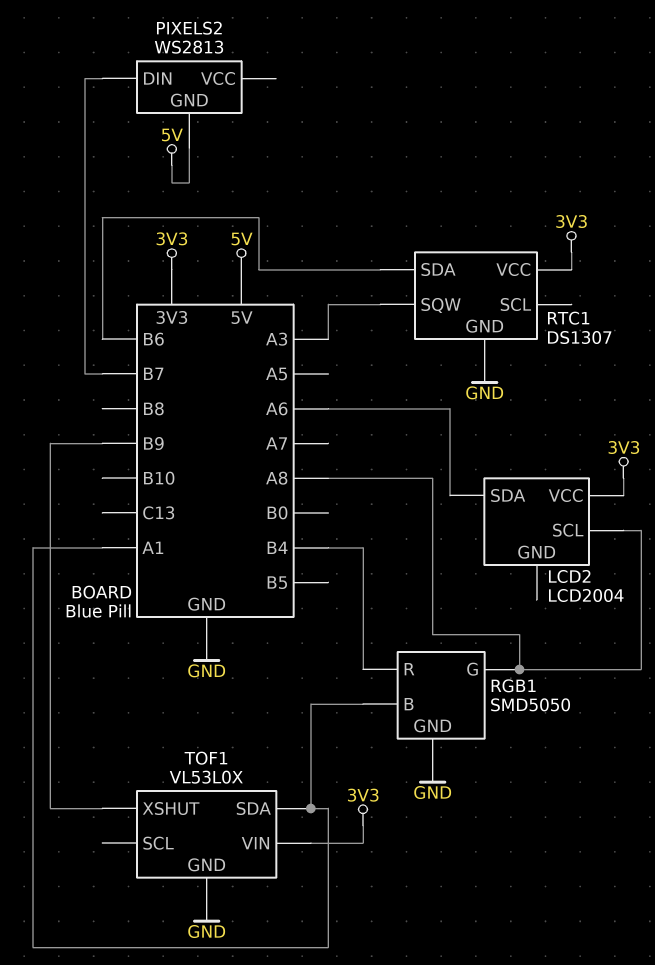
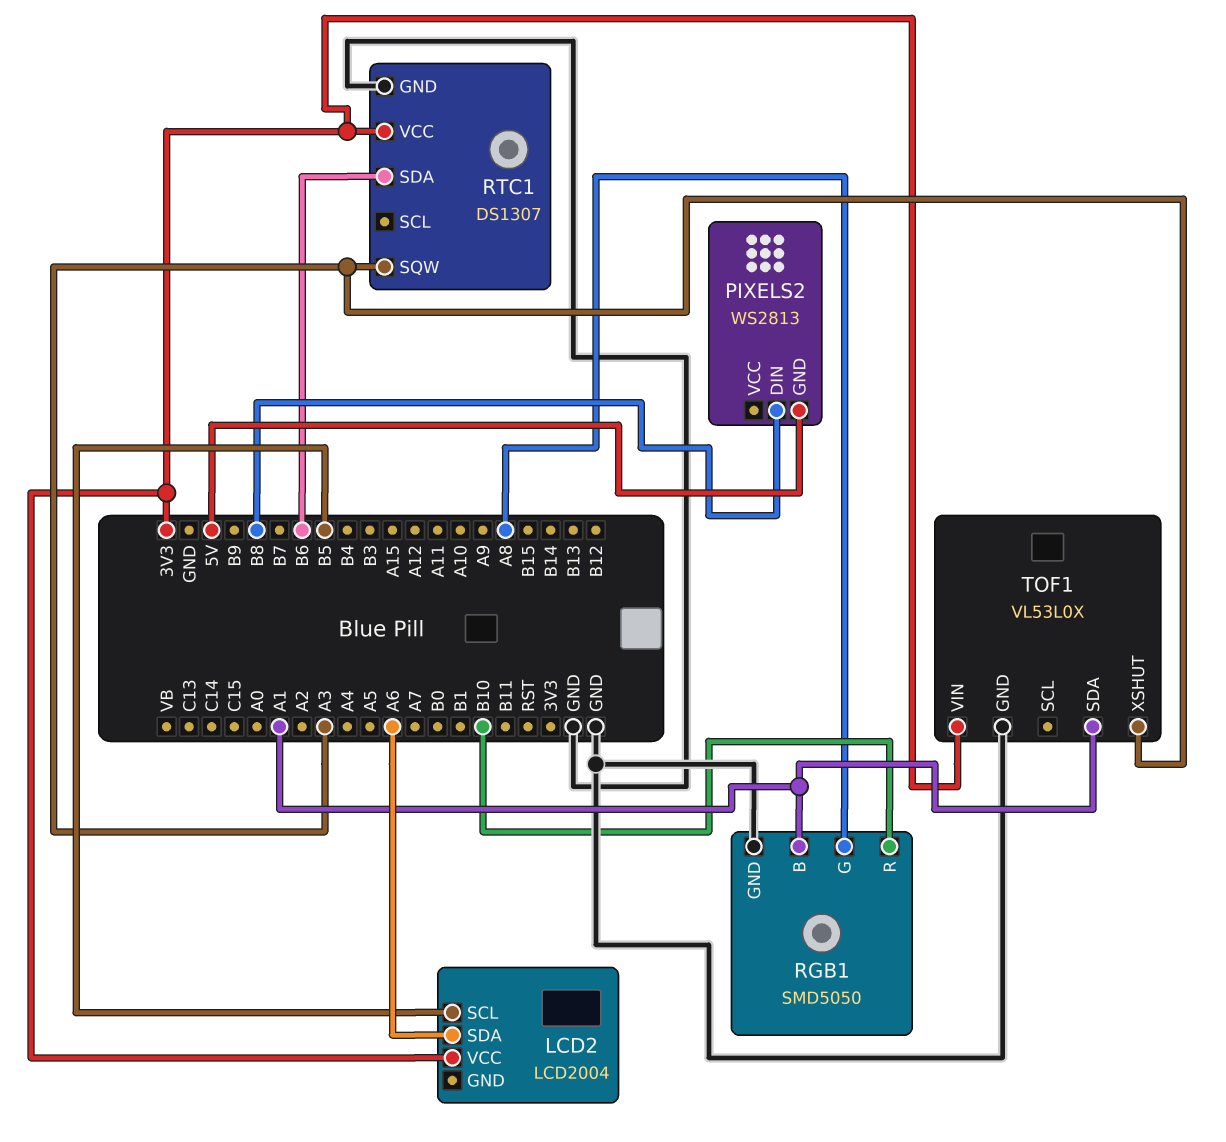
LCD2 pin SCL: A8 -> B5
PIXELS2 pin DIN: B7 -> B8
RGB1 pin R: B4 -> B10
TOF1 pin XSHUT: B9 -> A3

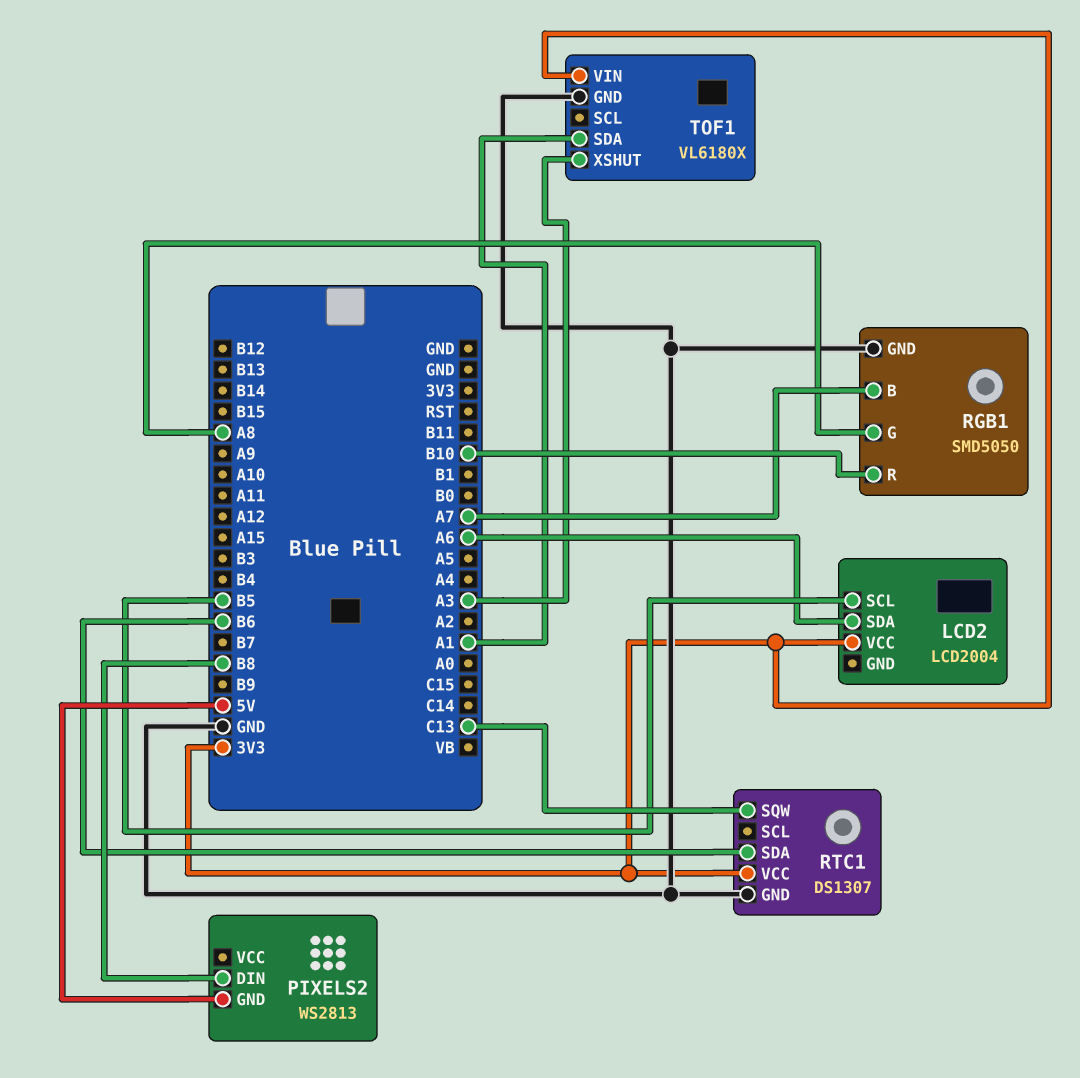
RGB1 pin B: A1 -> A7
RTC1 pin SQW: A3 -> C13
TOF1: VL53L0X -> VL6180X

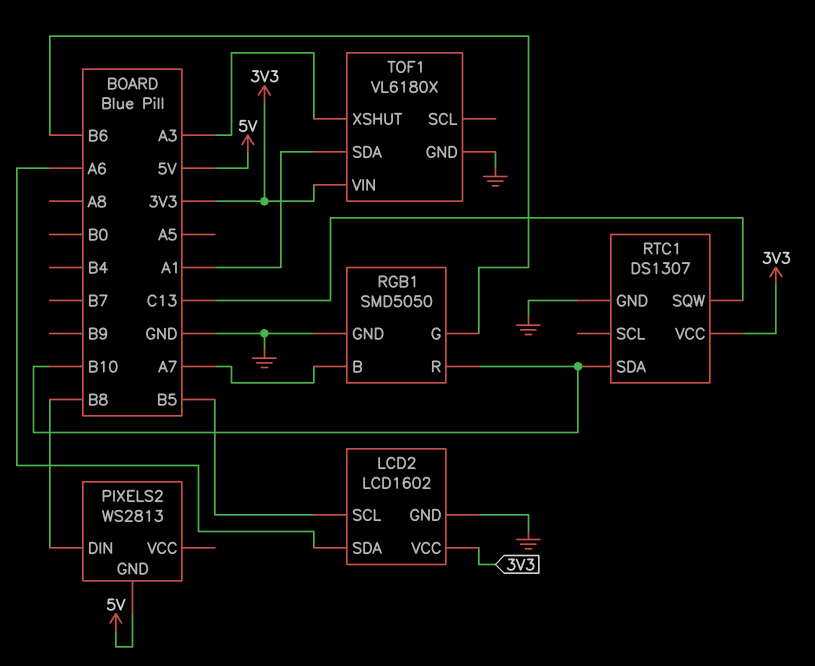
LCD2: LCD2004 -> LCD1602
LCD2 pin GND: none -> GND
RGB1 pin G: A8 -> B6
RTC1 pin SDA: B6 -> B10

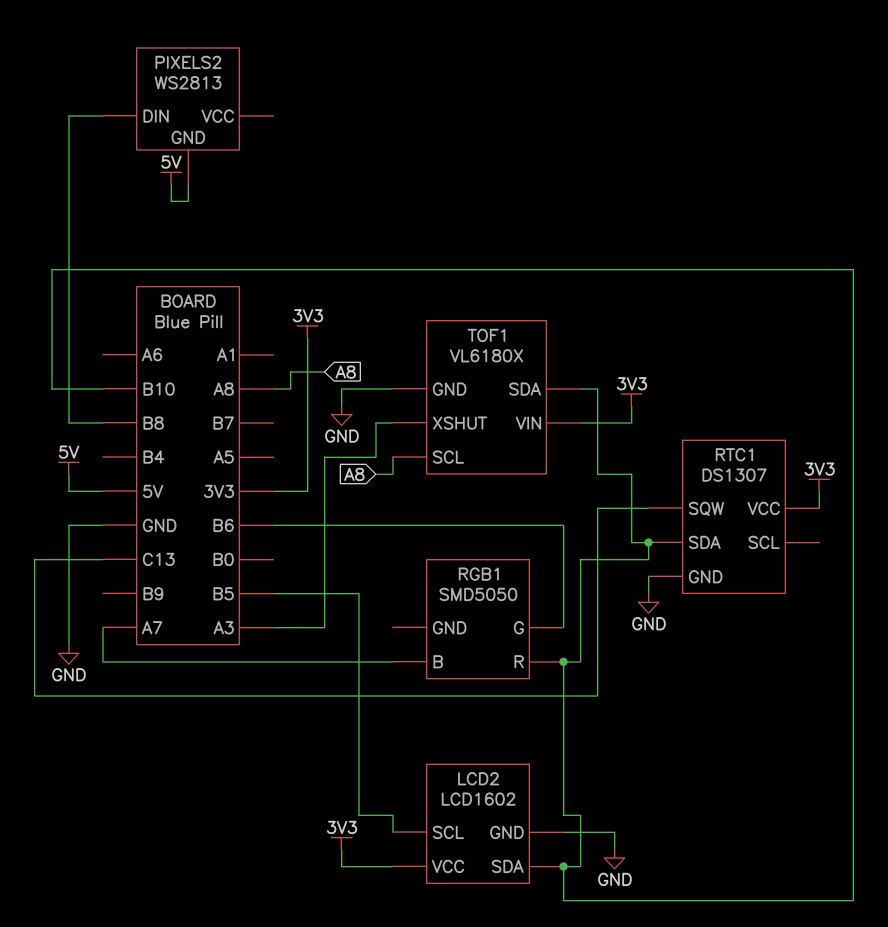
LCD2 pin SDA: A6 -> B10
RGB1 pin GND: GND -> none
TOF1 pin SCL: none -> A8
TOF1 pin SDA: A1 -> B10

